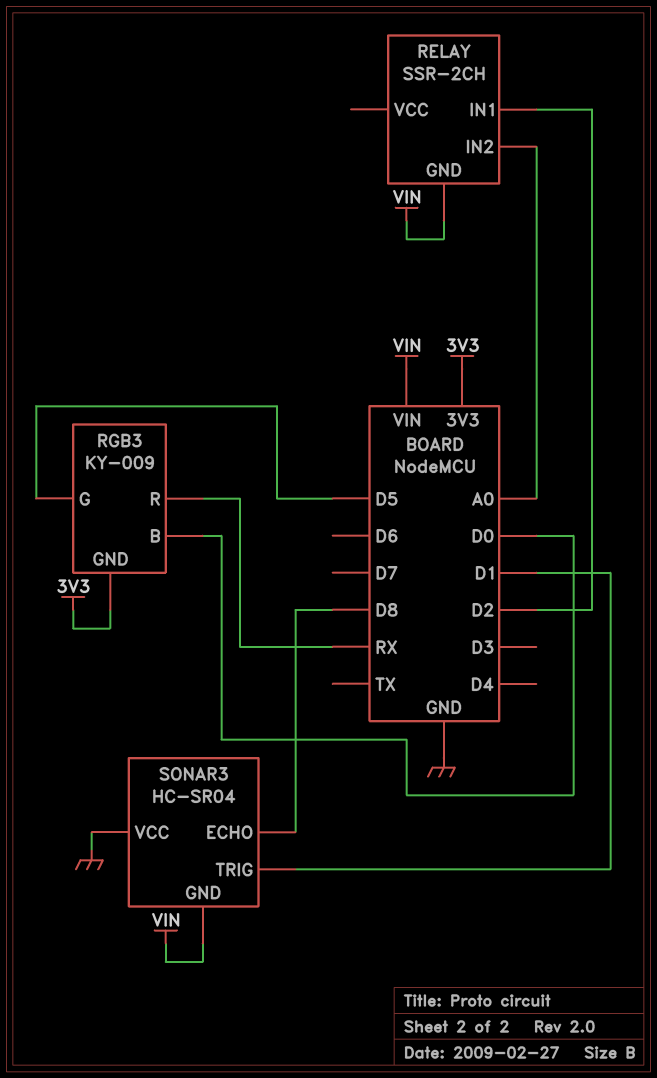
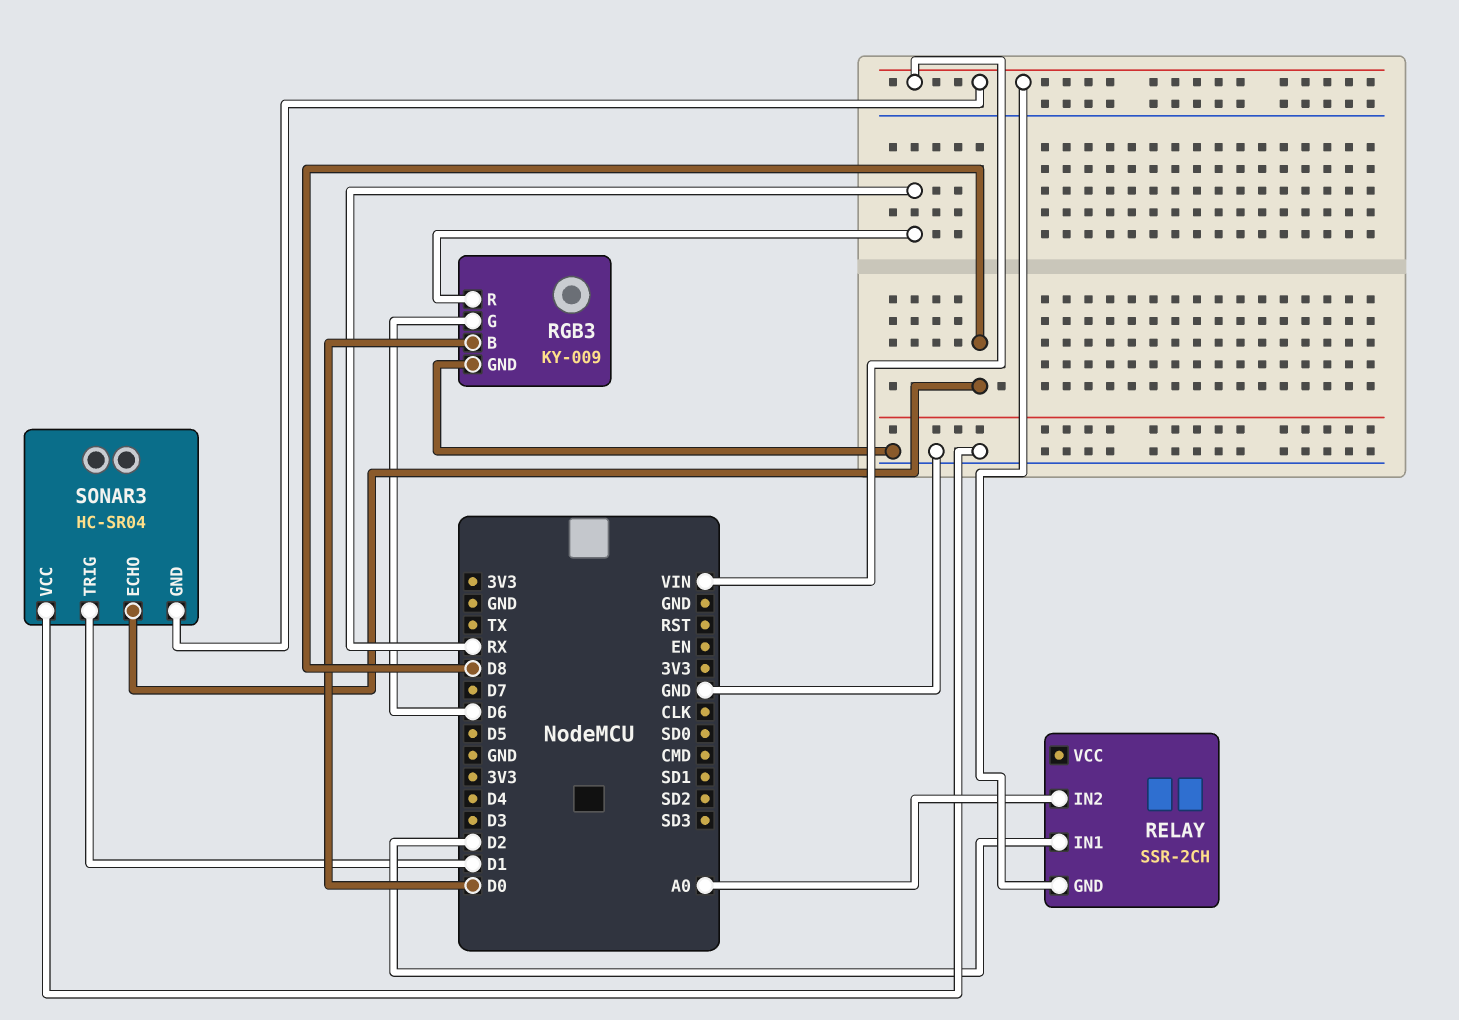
RGB3 pin G: D5 -> D6
RGB3 pin GND: 3V3 -> GND

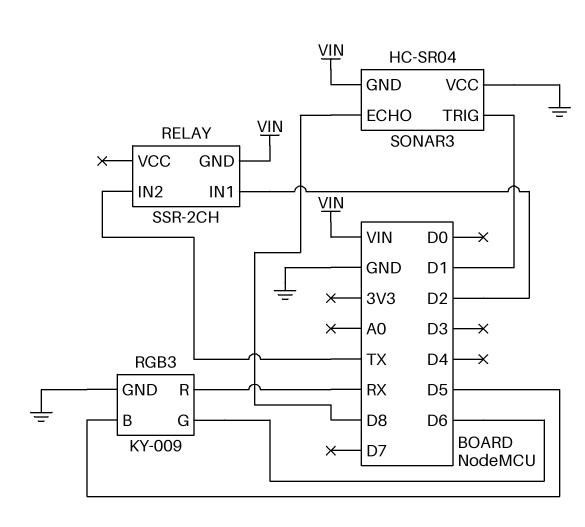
RELAY pin IN2: A0 -> TX
RGB3 pin B: D0 -> D5

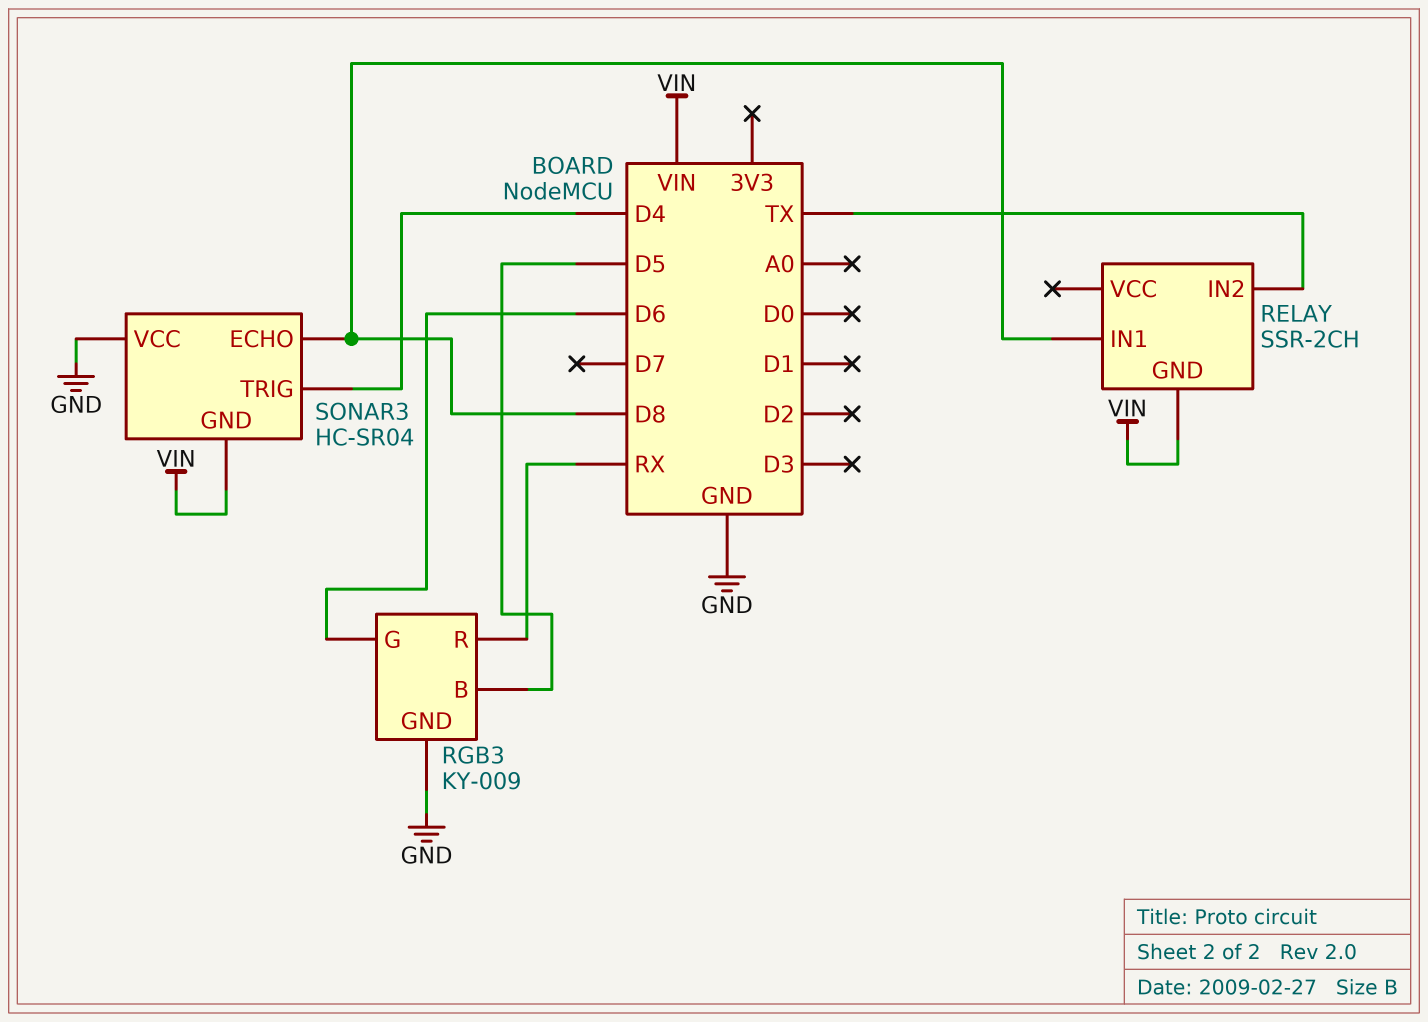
RELAY pin IN1: D2 -> D8
SONAR3 pin TRIG: D1 -> D4

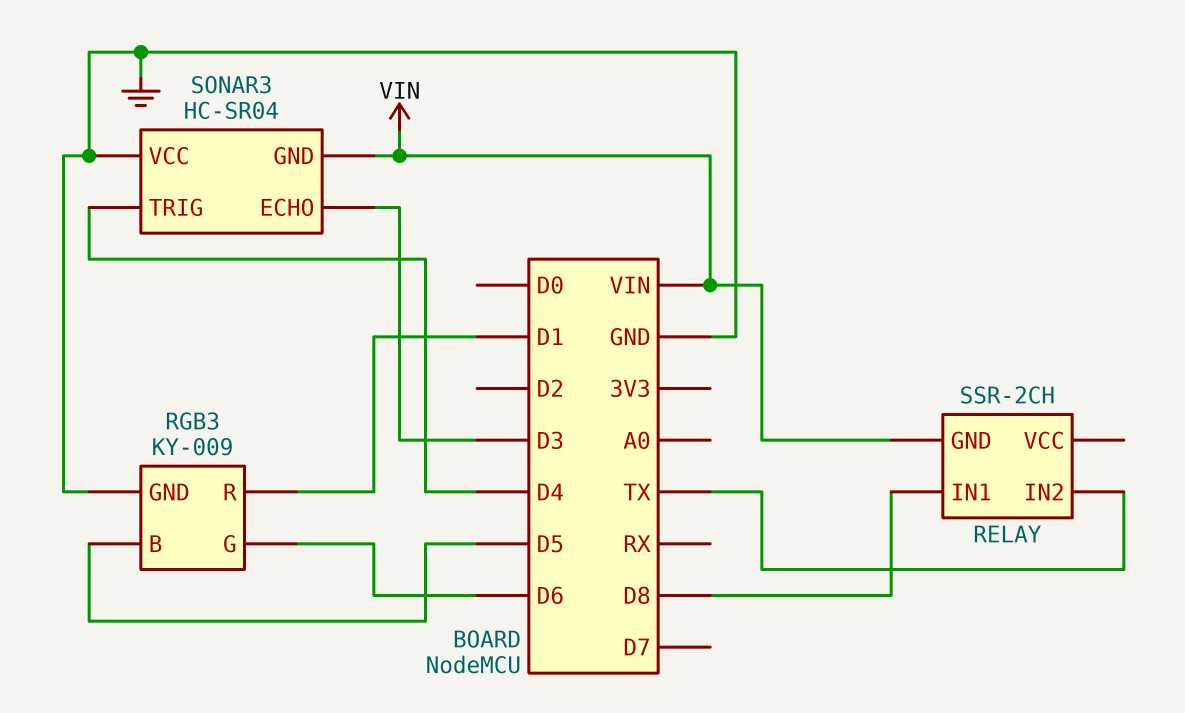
RGB3 pin R: RX -> D1
SONAR3 pin ECHO: D8 -> D3

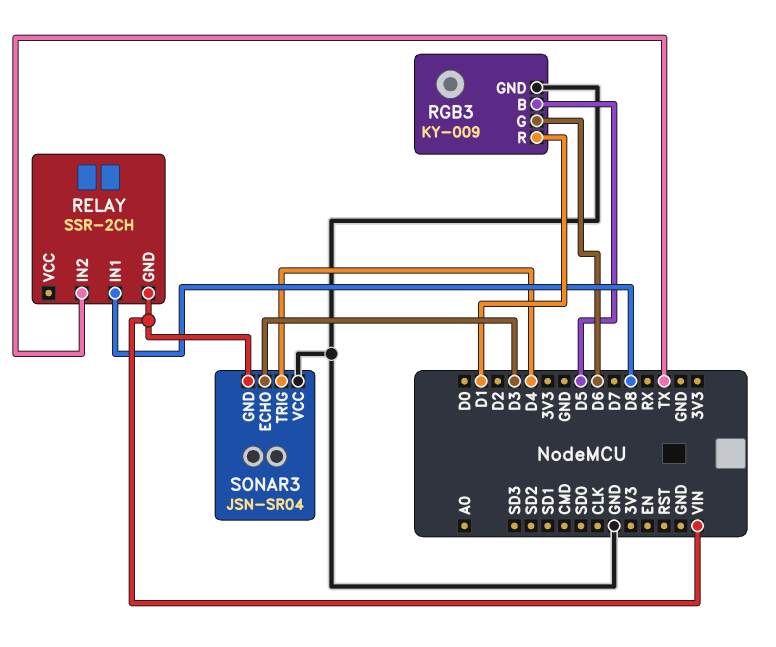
SONAR3: HC-SR04 -> JSN-SR04

